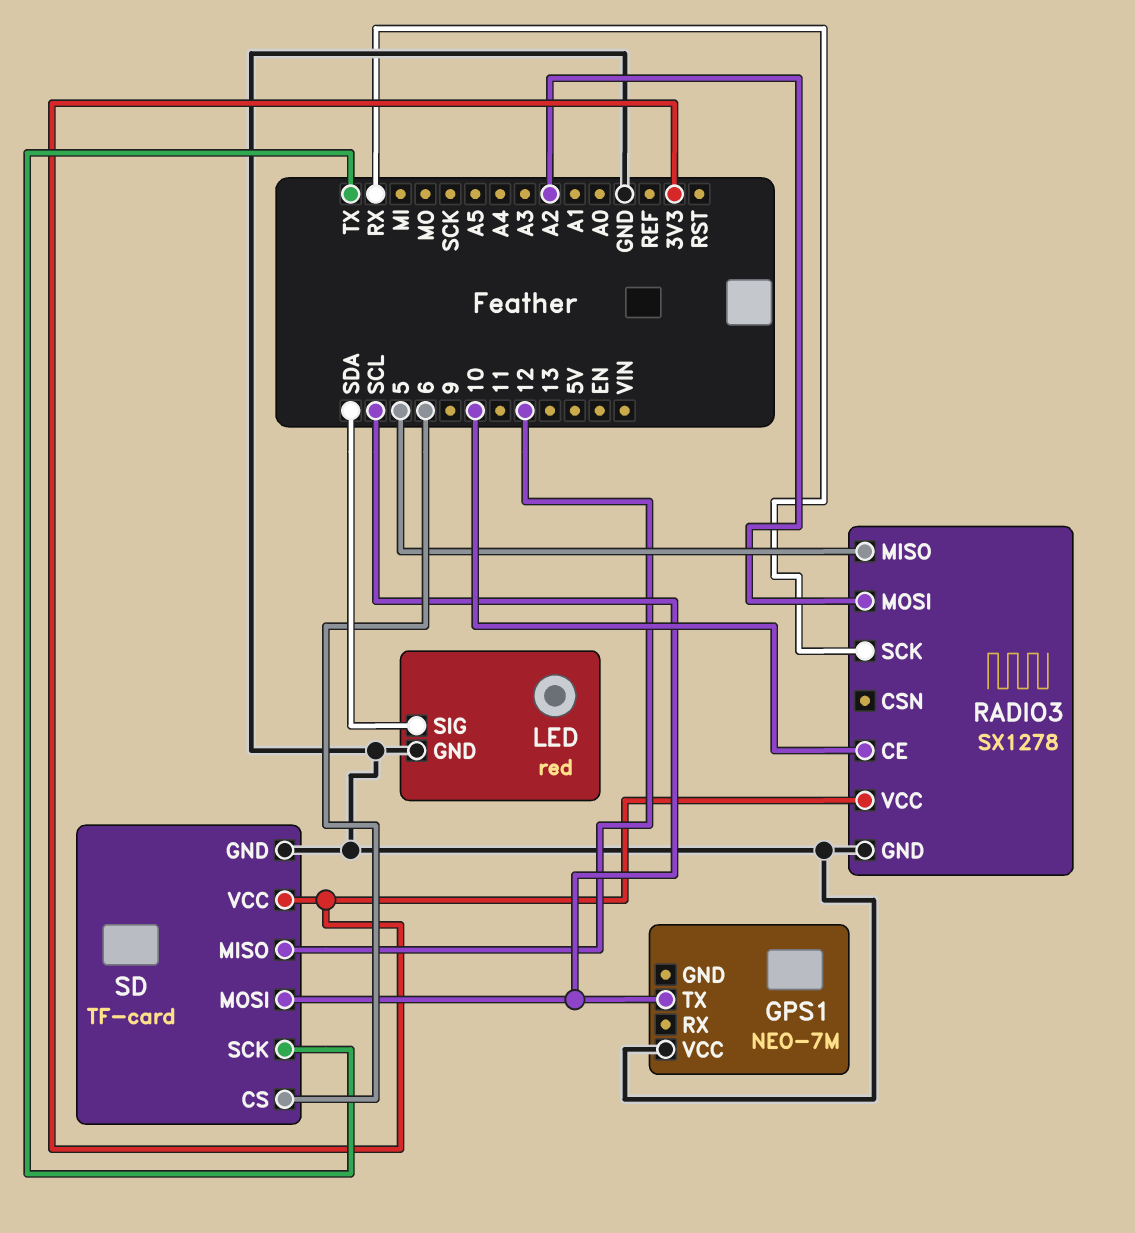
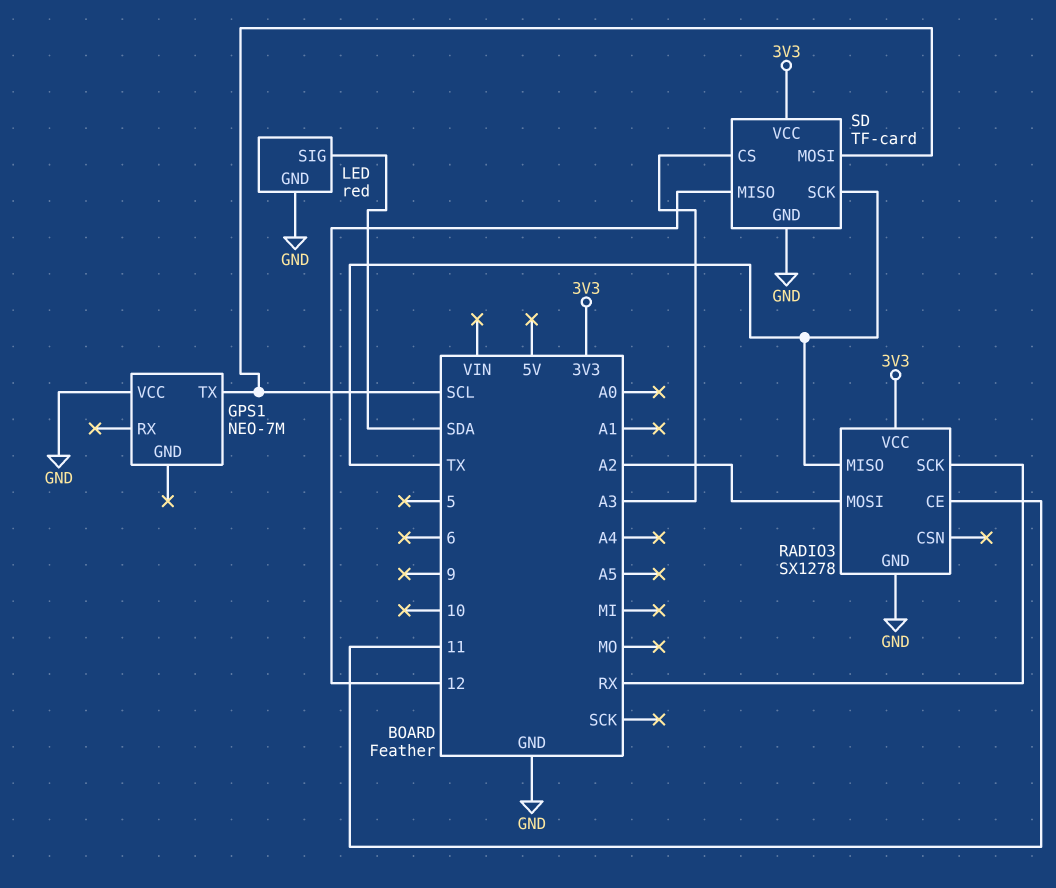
RADIO3 pin CE: 10 -> 11
RADIO3 pin MISO: 5 -> TX
SD pin CS: 6 -> A3

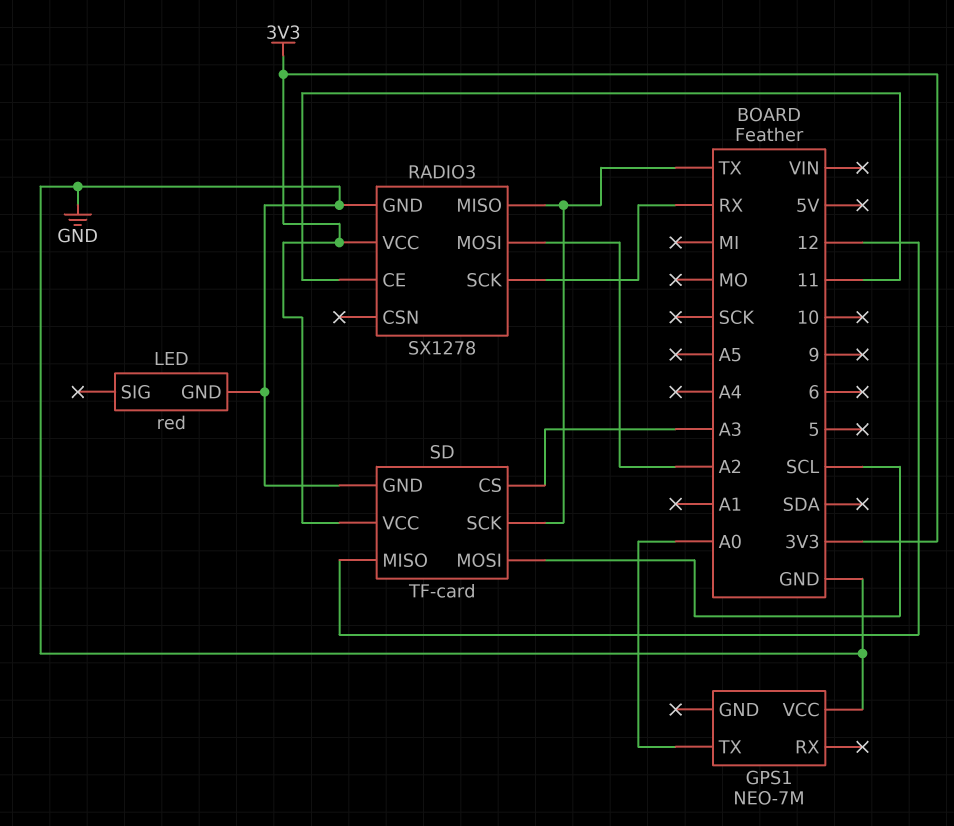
GPS1 pin TX: SCL -> A0
LED pin SIG: SDA -> none

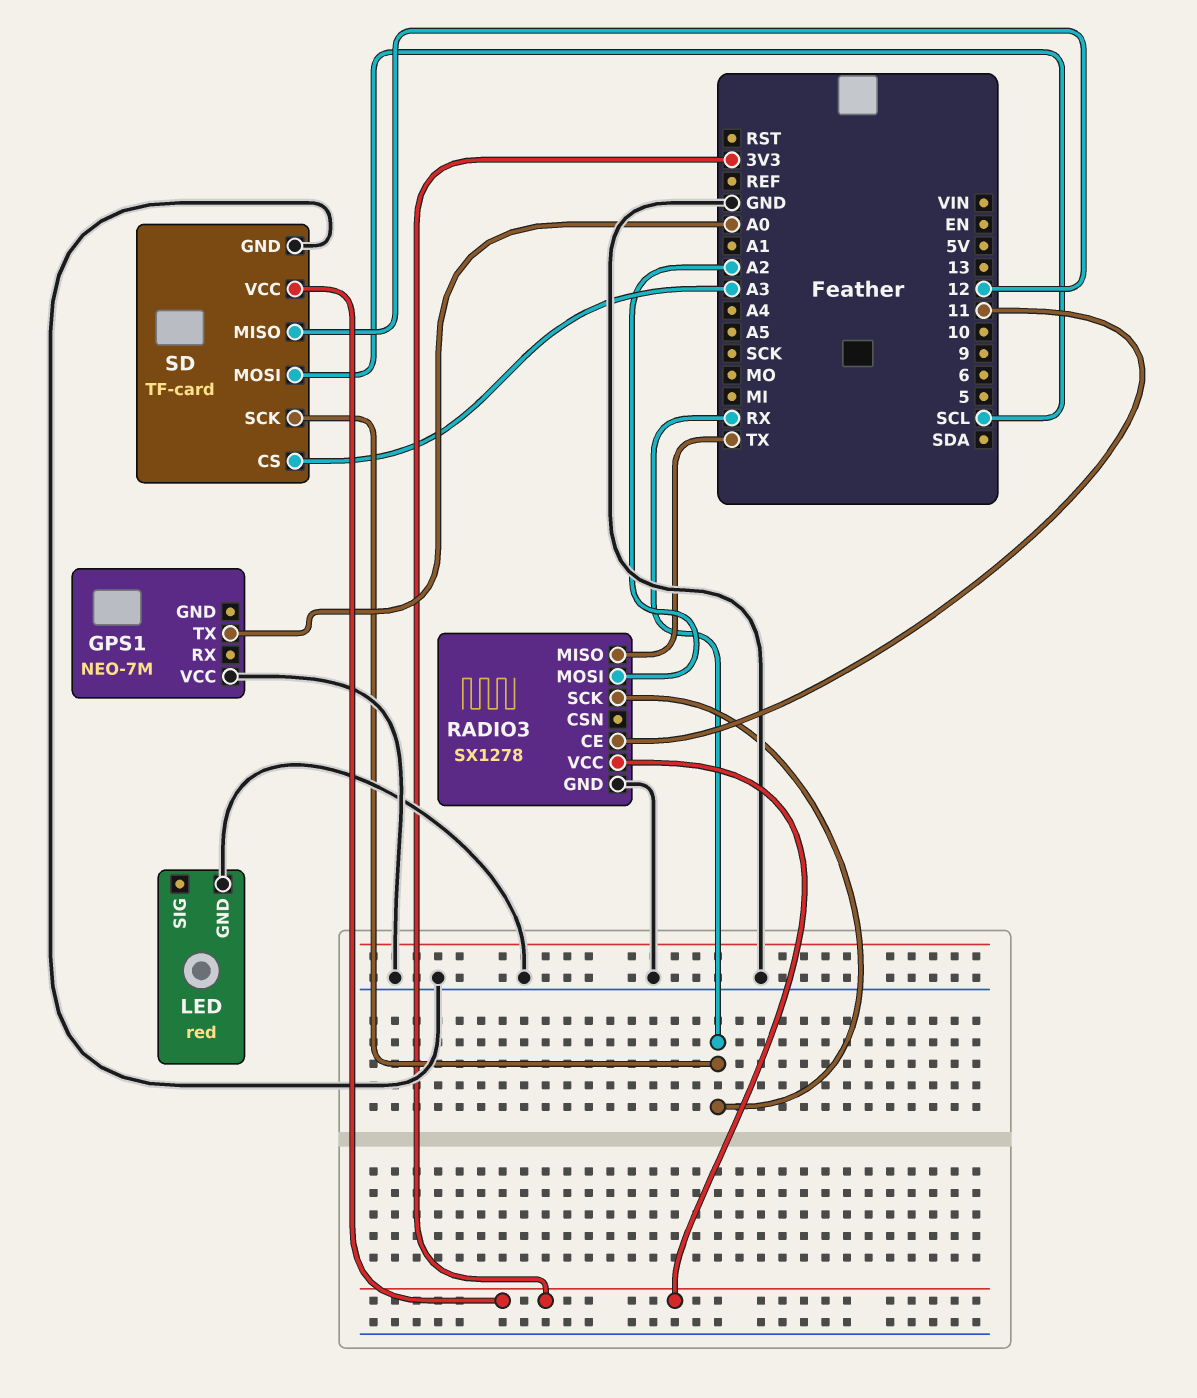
SD pin SCK: TX -> RX

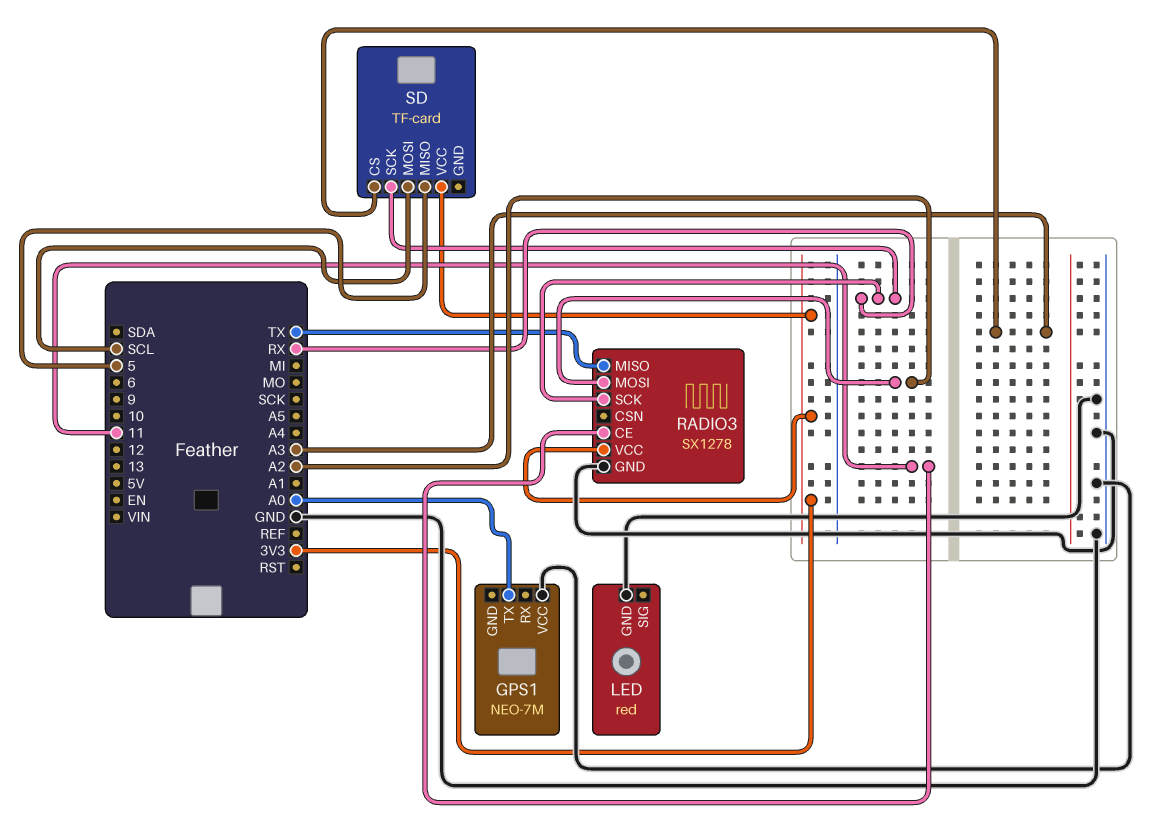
SD pin GND: GND -> none
SD pin MISO: 12 -> 5

